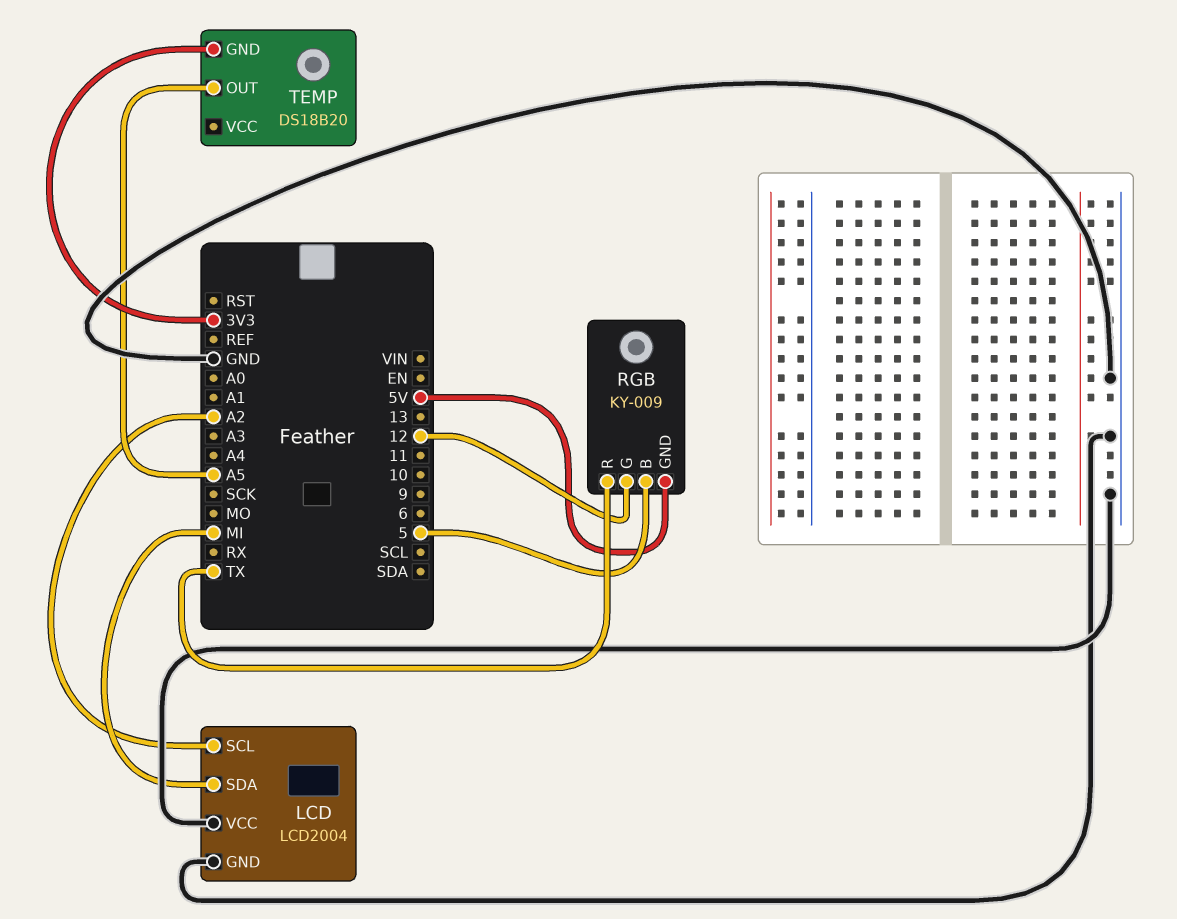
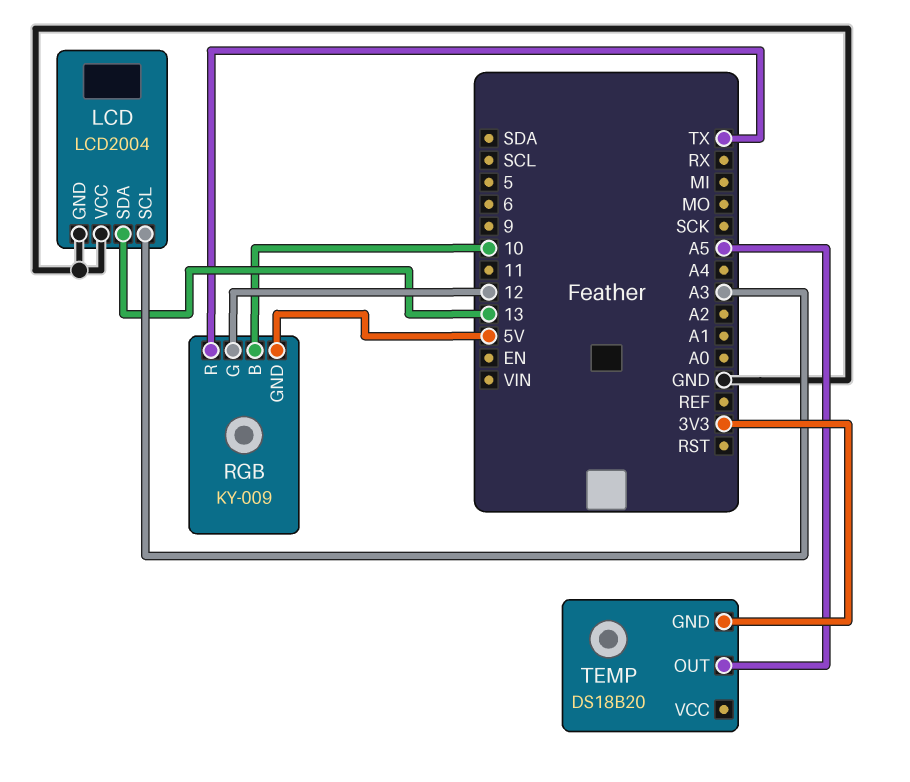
LCD pin SCL: A2 -> A3
LCD pin SDA: MI -> 13
RGB pin B: 5 -> 10

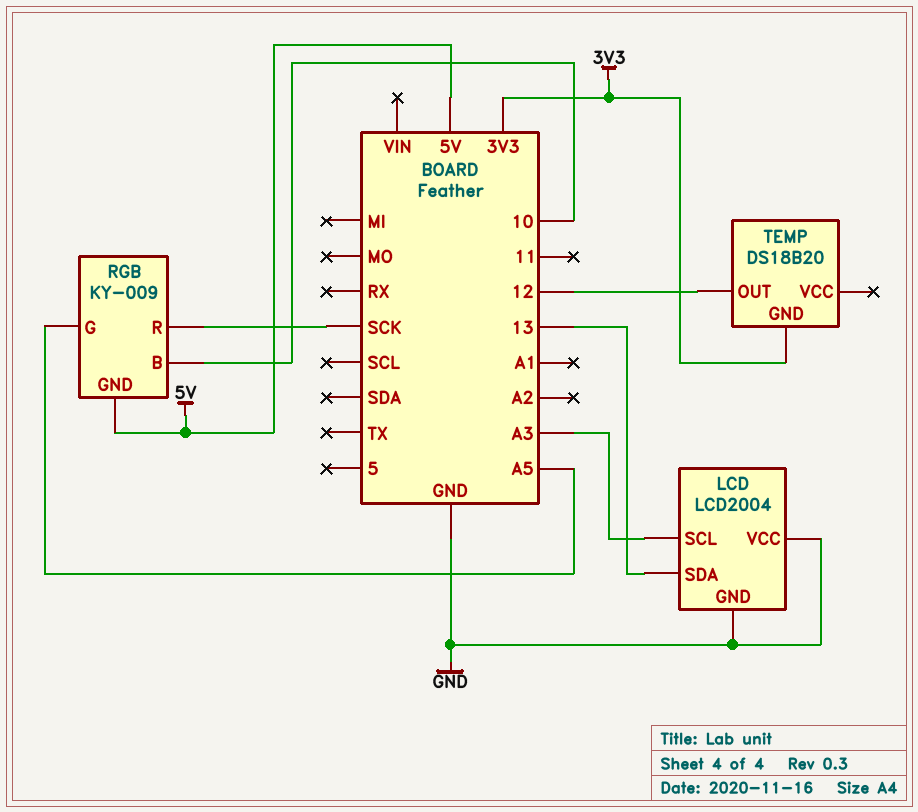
RGB pin G: 12 -> A5
RGB pin R: TX -> SCK
TEMP pin OUT: A5 -> 12

